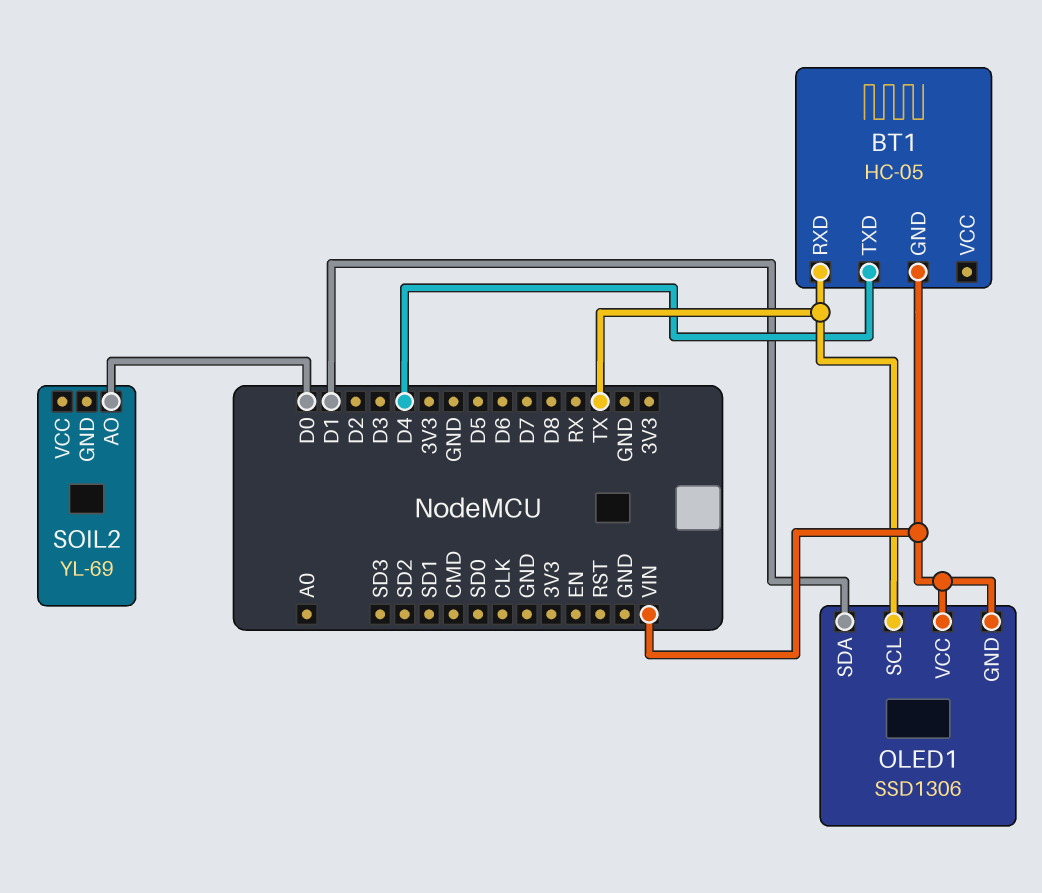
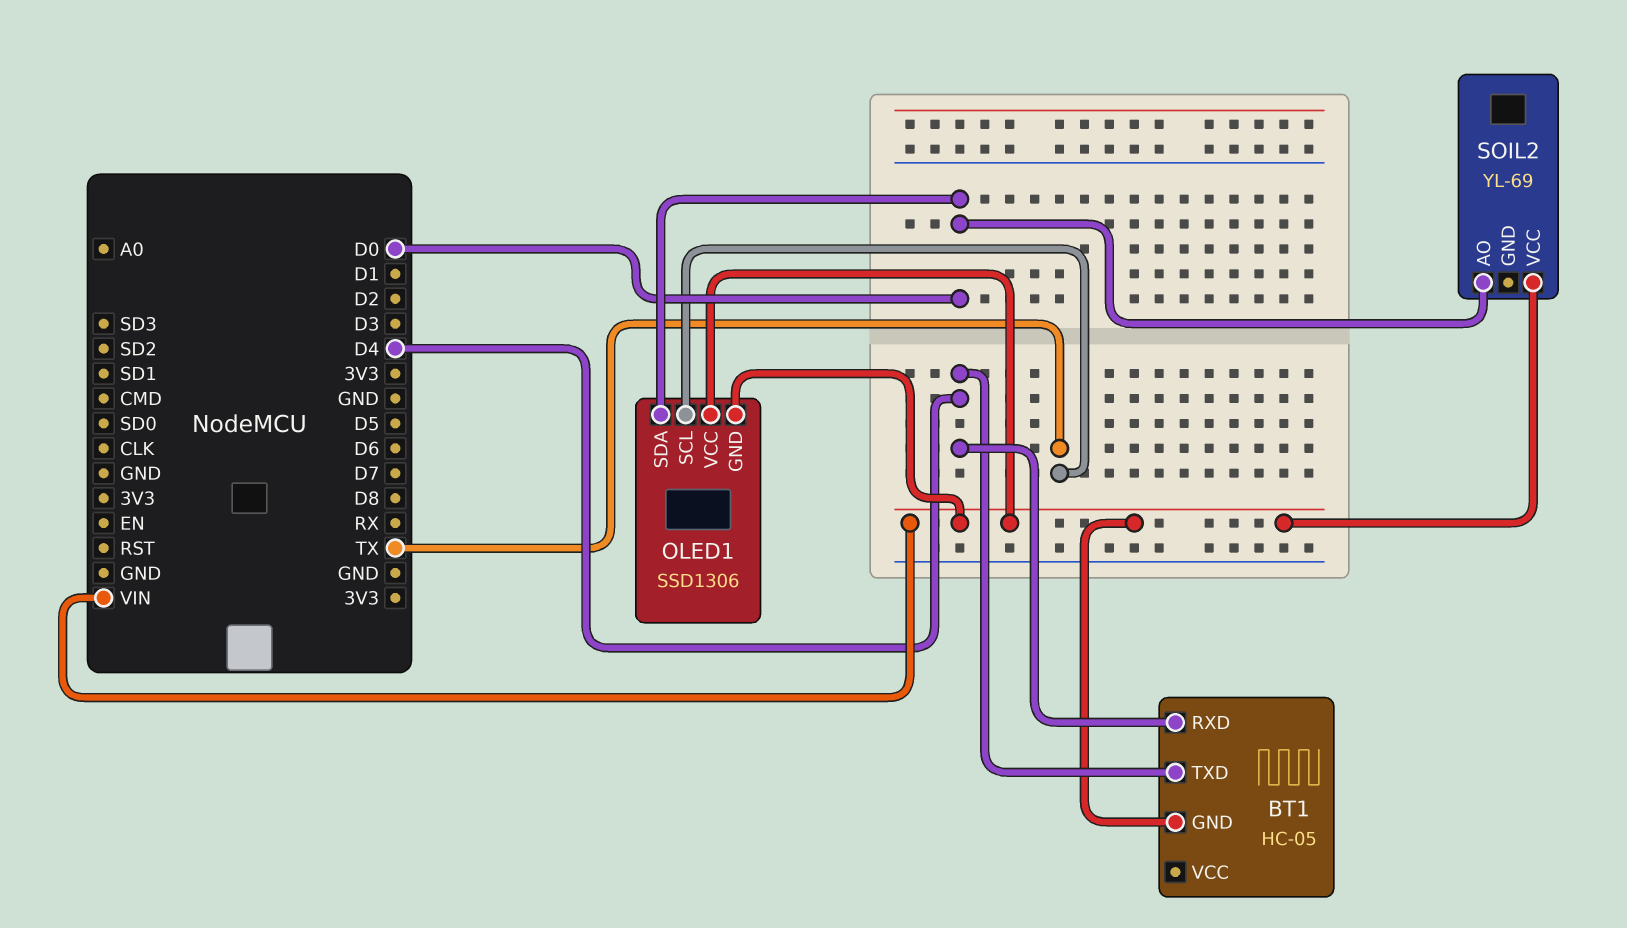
BT1 pin RXD: TX -> D4
OLED1 pin SDA: D1 -> D0
SOIL2 pin VCC: none -> VIN

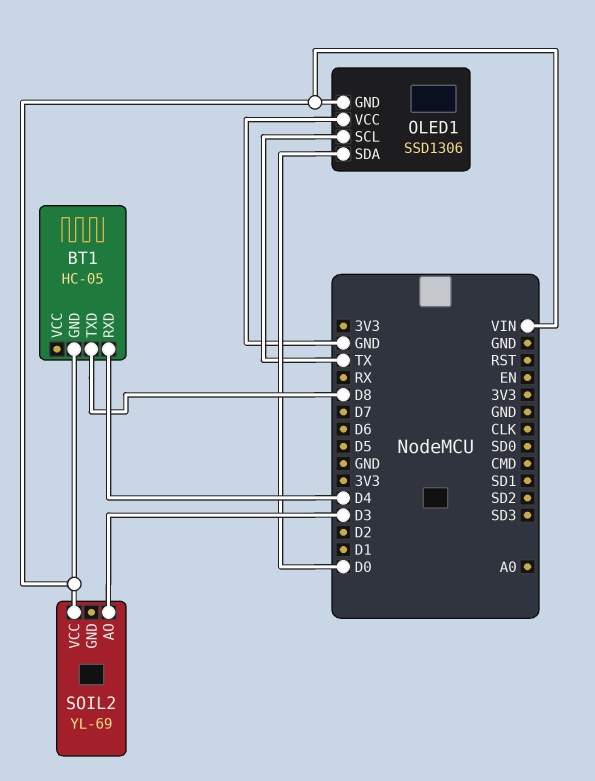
BT1 pin TXD: D4 -> D8
OLED1 pin VCC: VIN -> GND
SOIL2 pin AO: D0 -> D3

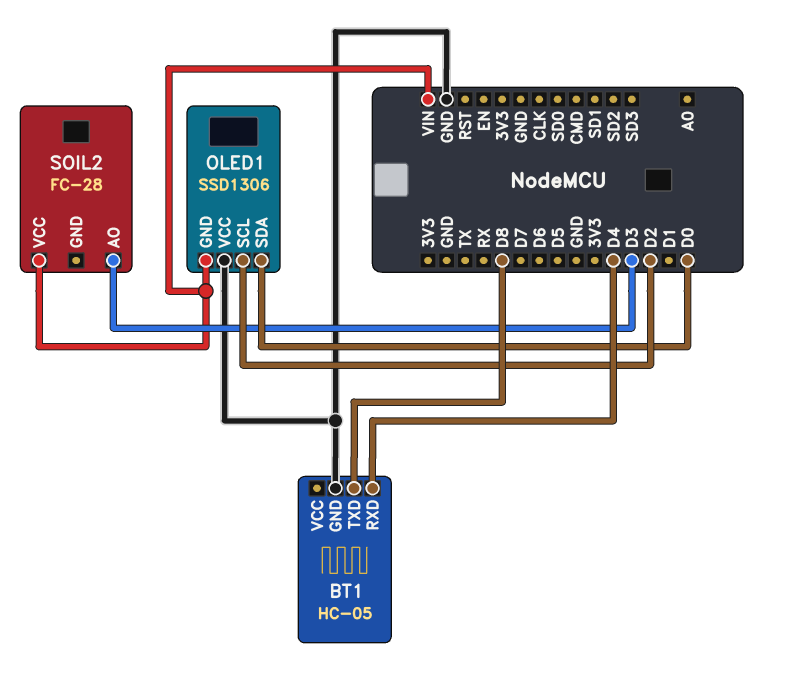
BT1 pin GND: VIN -> GND
OLED1 pin SCL: TX -> D2
SOIL2: YL-69 -> FC-28

